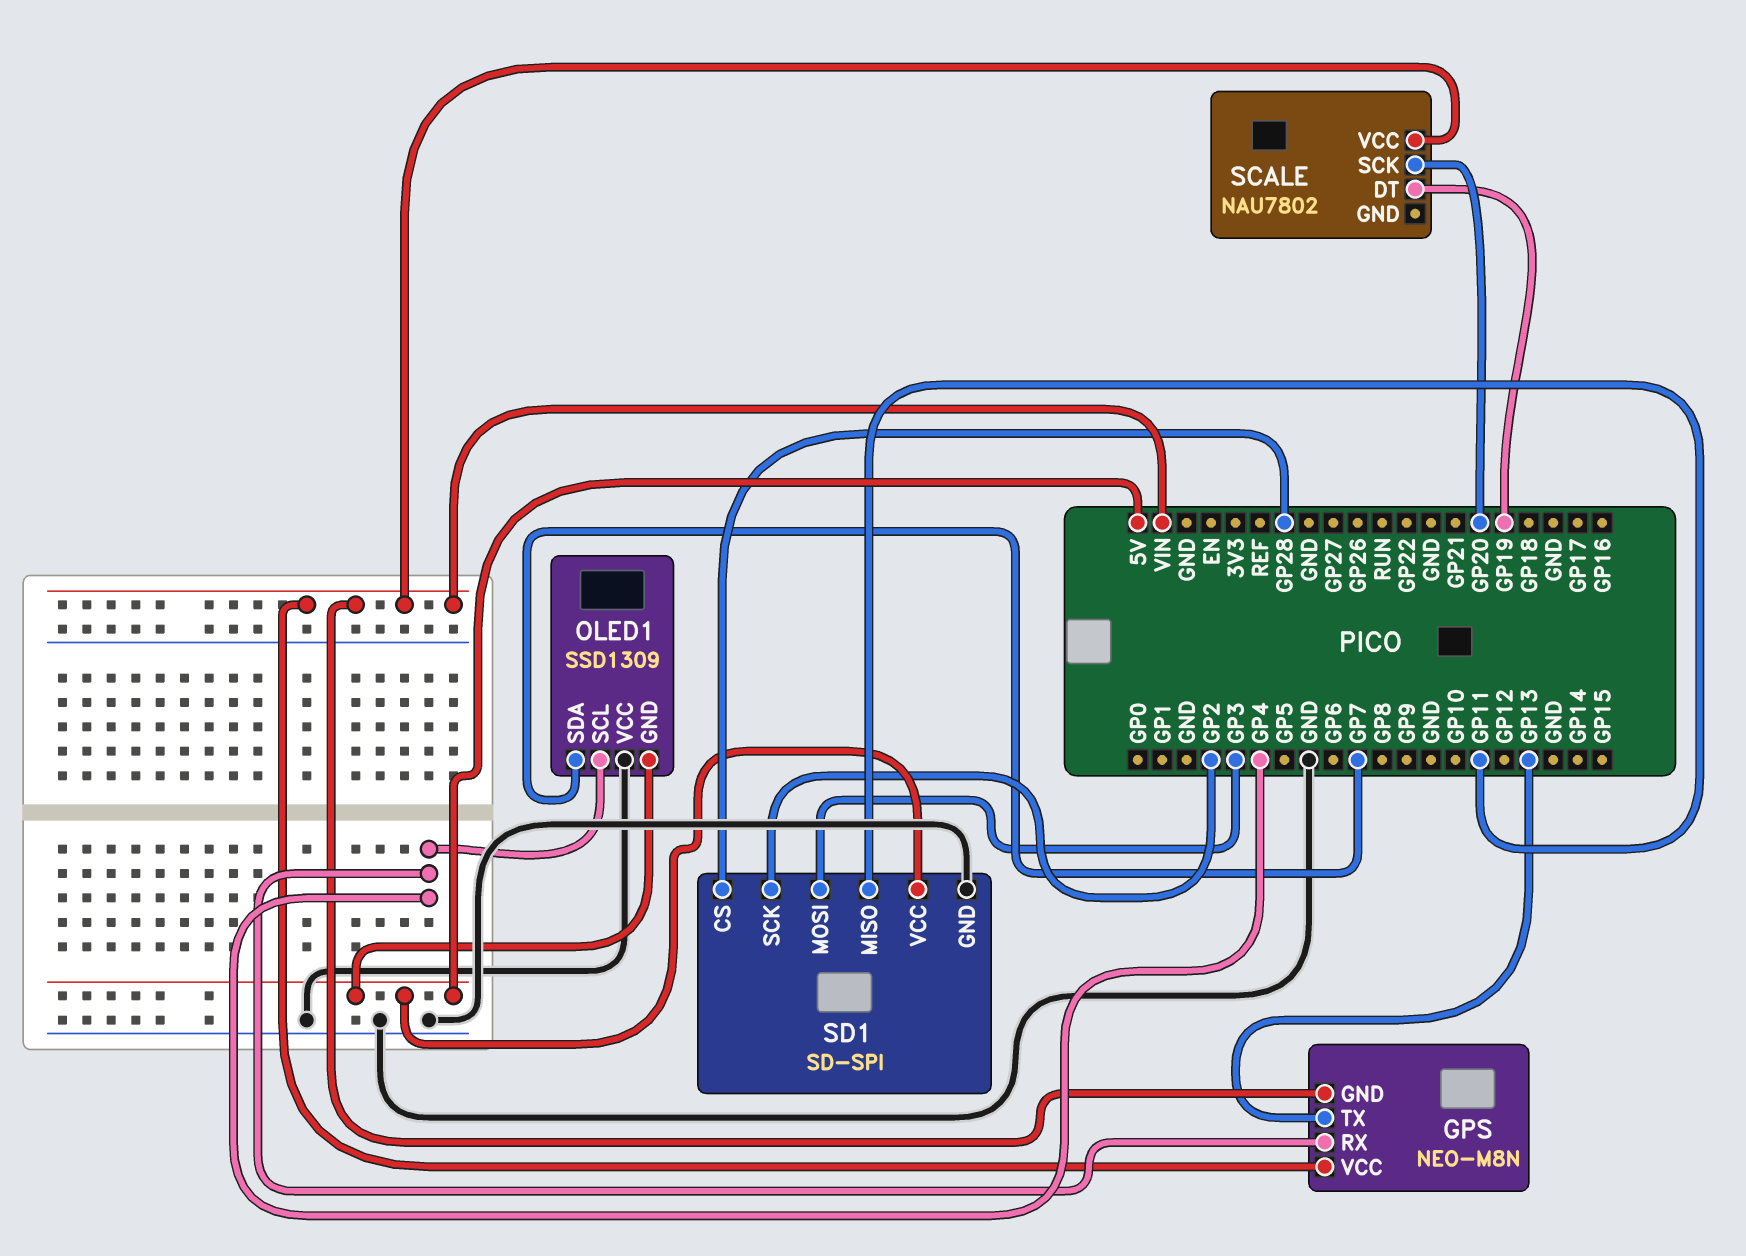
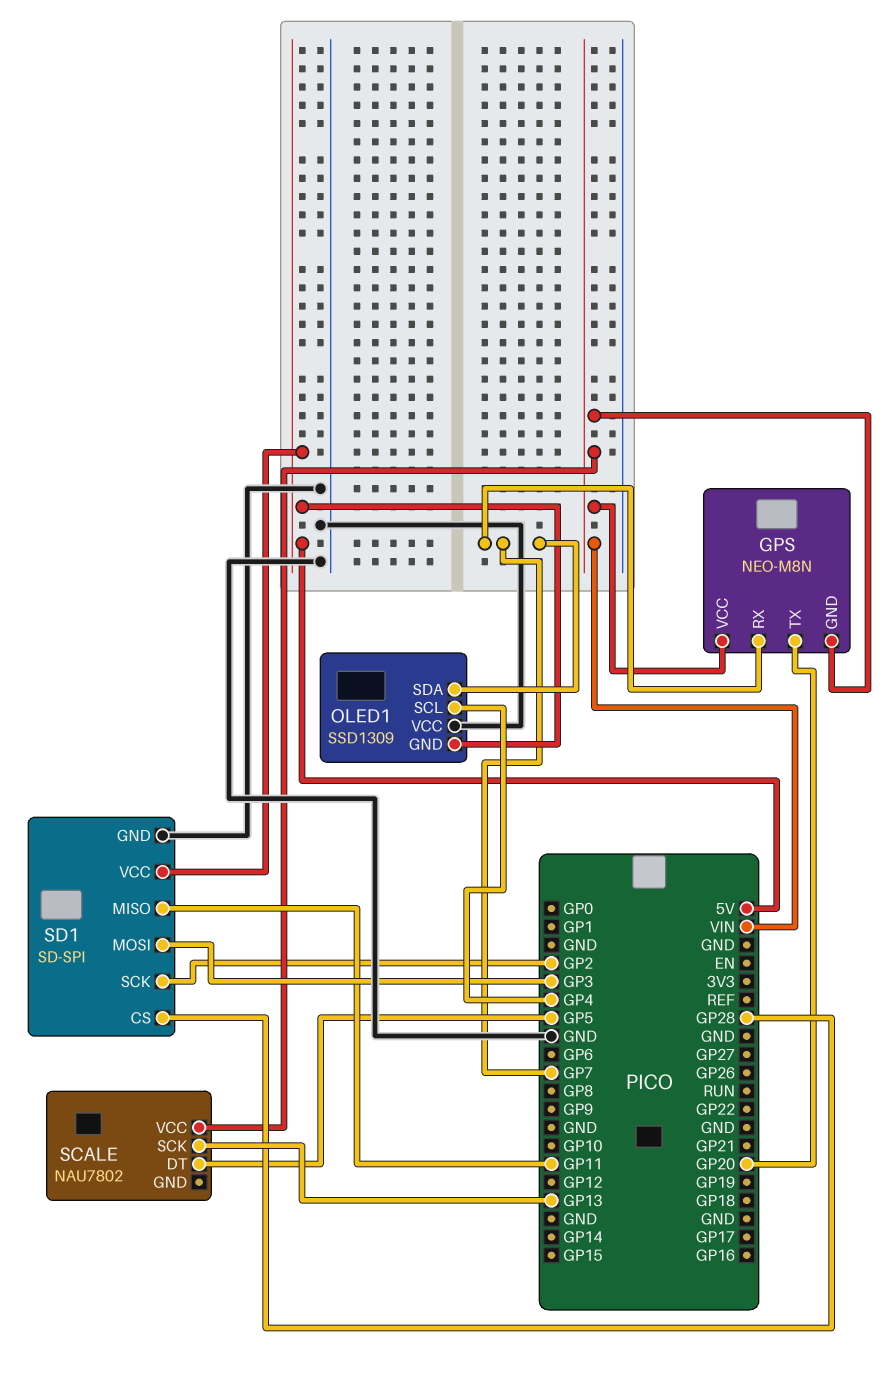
GPS pin RX: GP4 -> GP7
GPS pin TX: GP13 -> GP20
SCALE pin DT: GP19 -> GP5
SCALE pin SCK: GP20 -> GP13

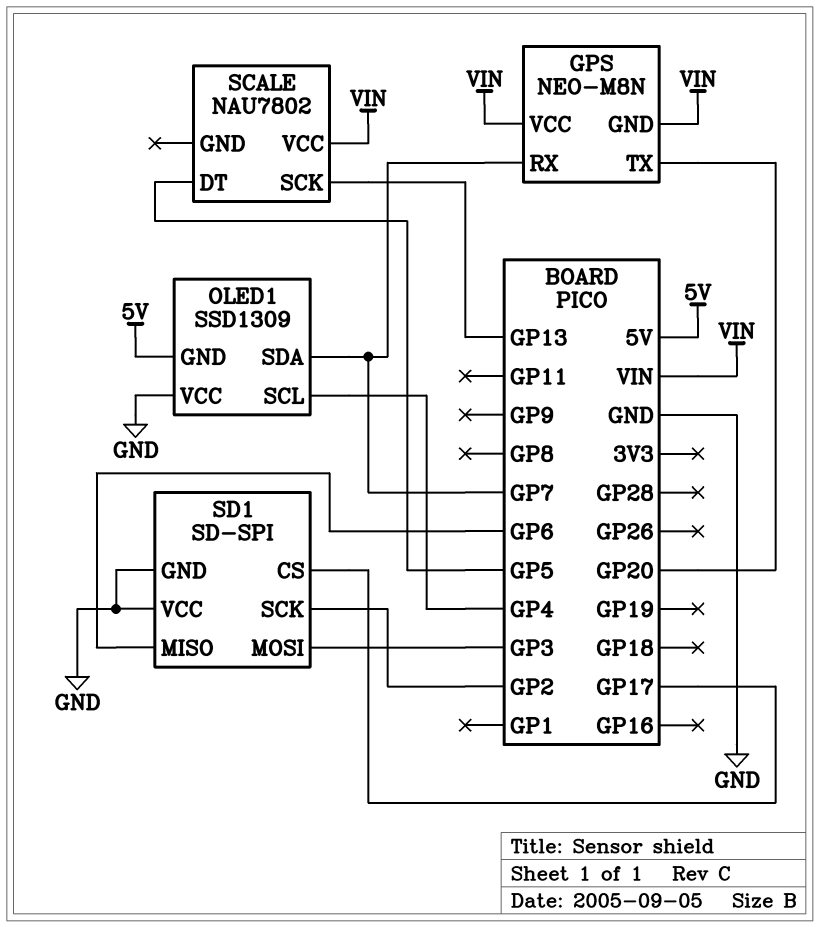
SD1 pin CS: GP28 -> GP17
SD1 pin MISO: GP11 -> GP6
SD1 pin VCC: 5V -> GND

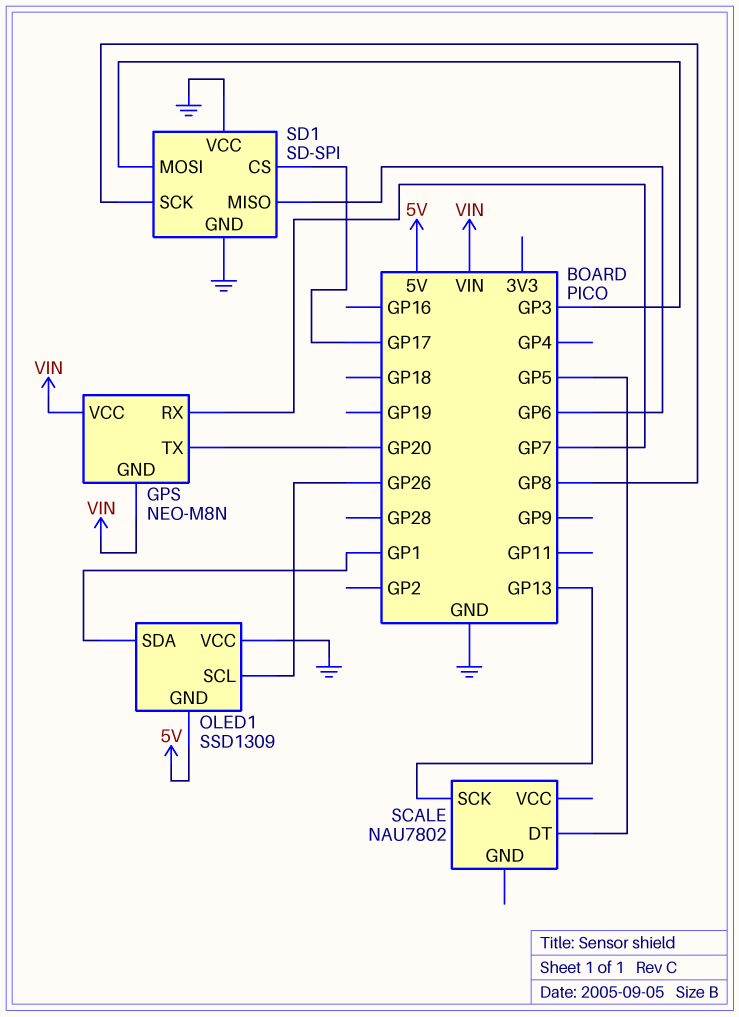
OLED1 pin SCL: GP4 -> GP26
OLED1 pin SDA: GP7 -> GP1
SCALE pin VCC: VIN -> none
SD1 pin SCK: GP2 -> GP8

